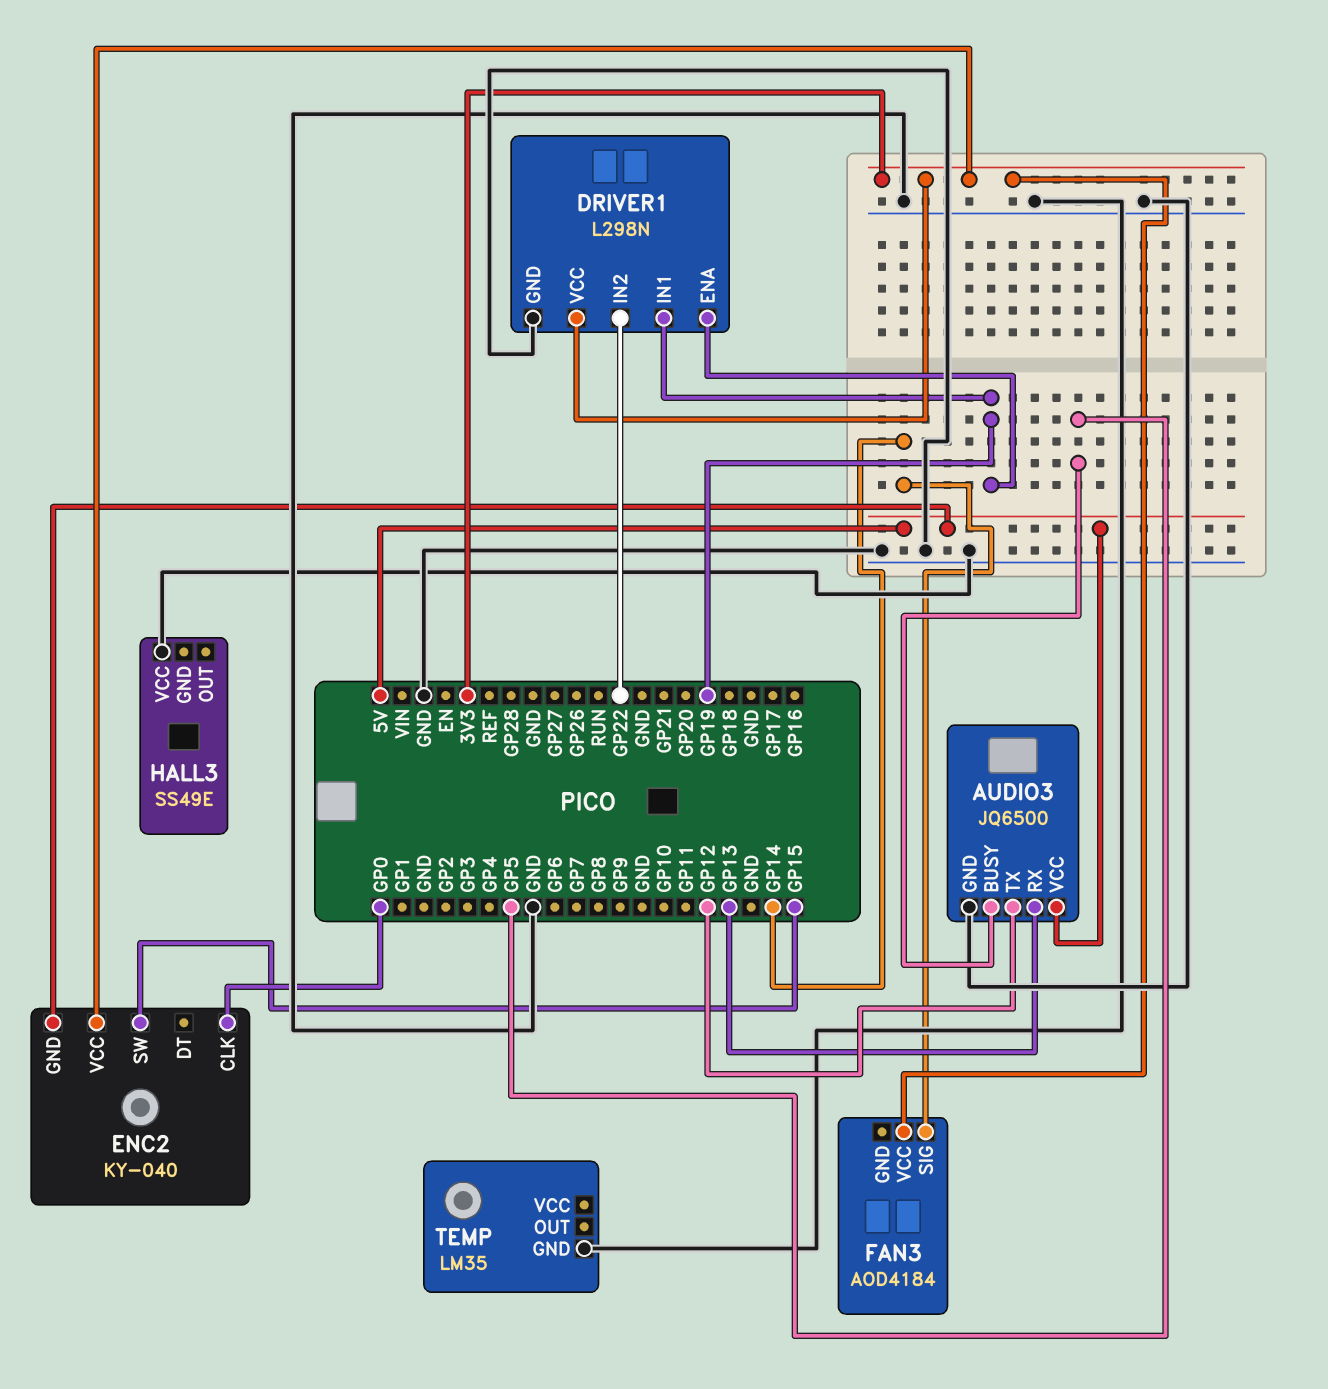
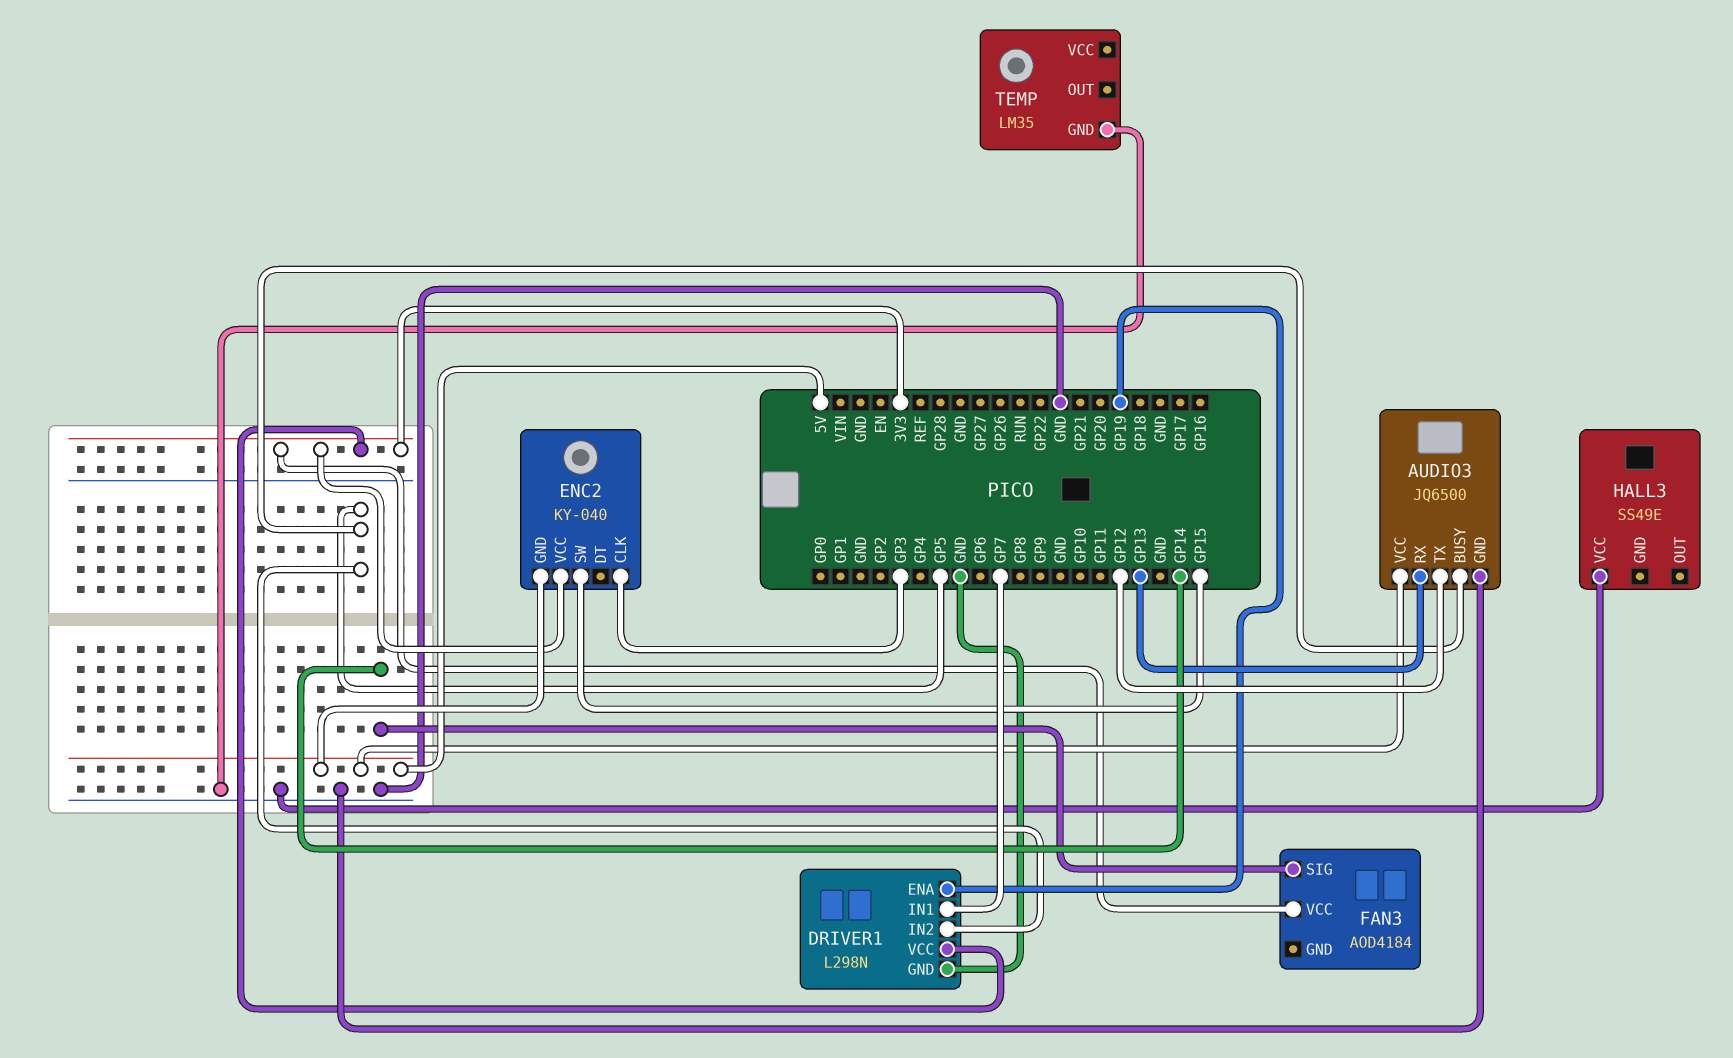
DRIVER1 pin IN1: GP19 -> GP7
DRIVER1 pin IN2: GP22 -> GP5
ENC2 pin CLK: GP0 -> GP3

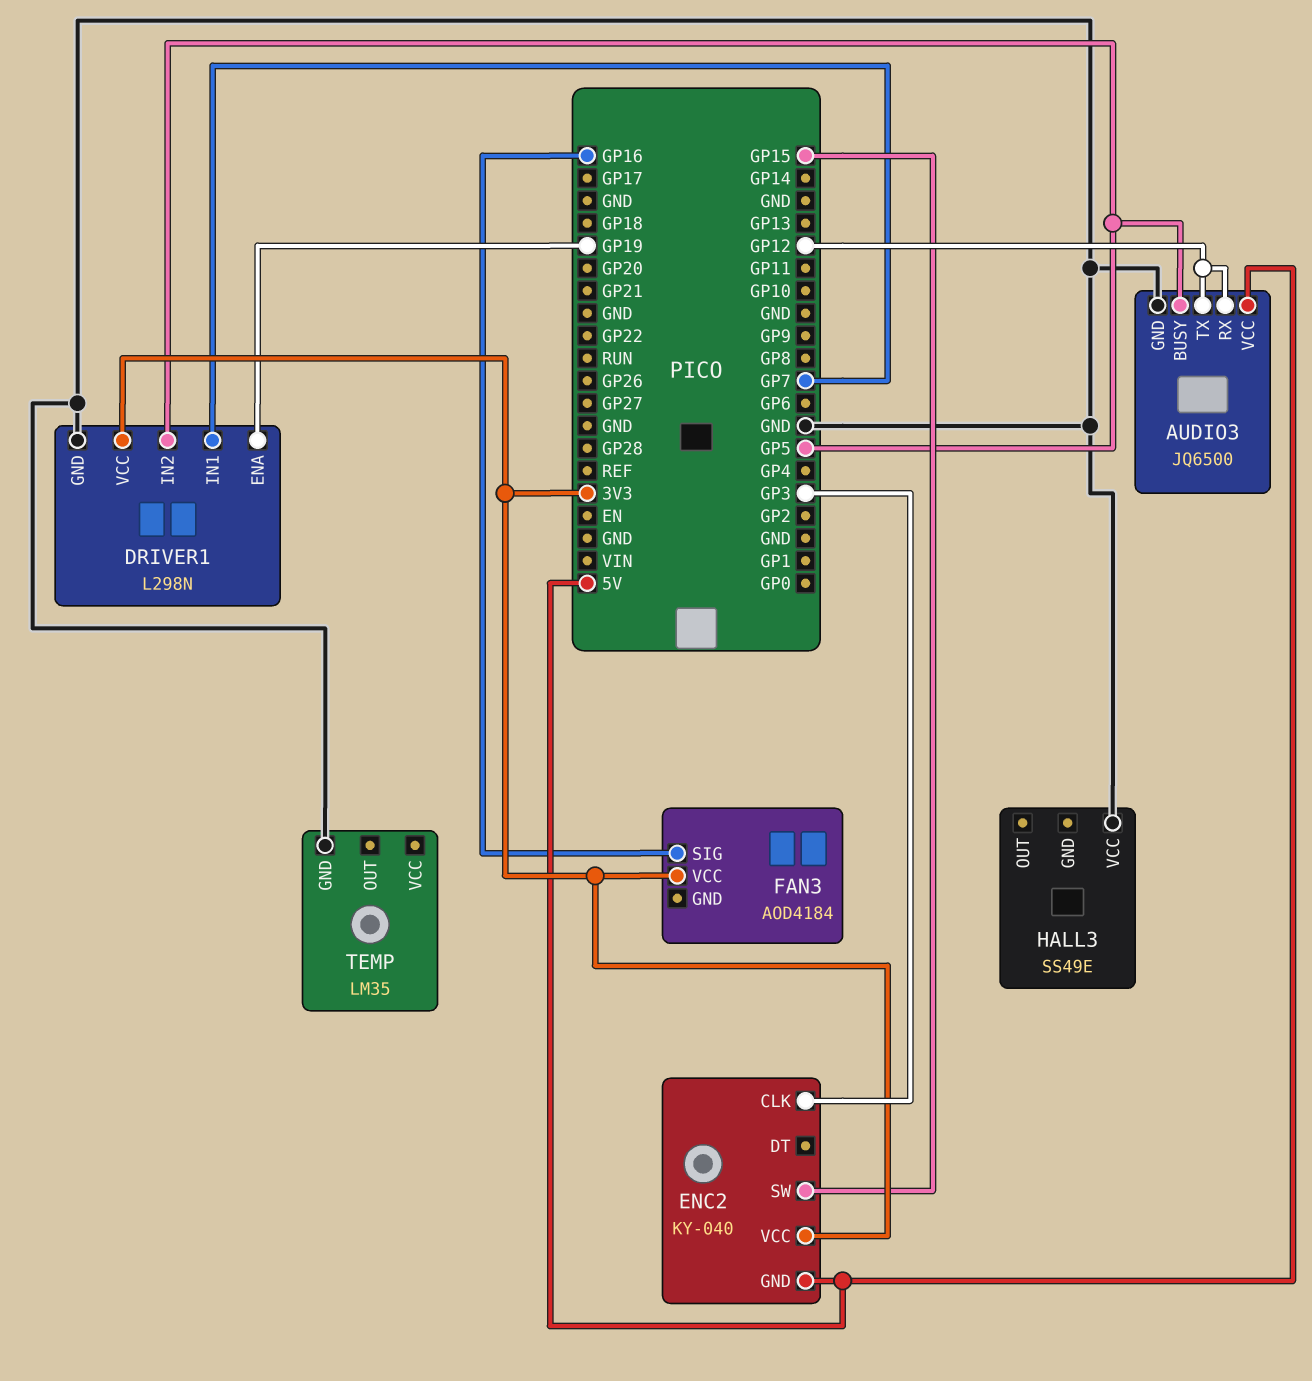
AUDIO3 pin RX: GP13 -> GP12
FAN3 pin SIG: GP14 -> GP16

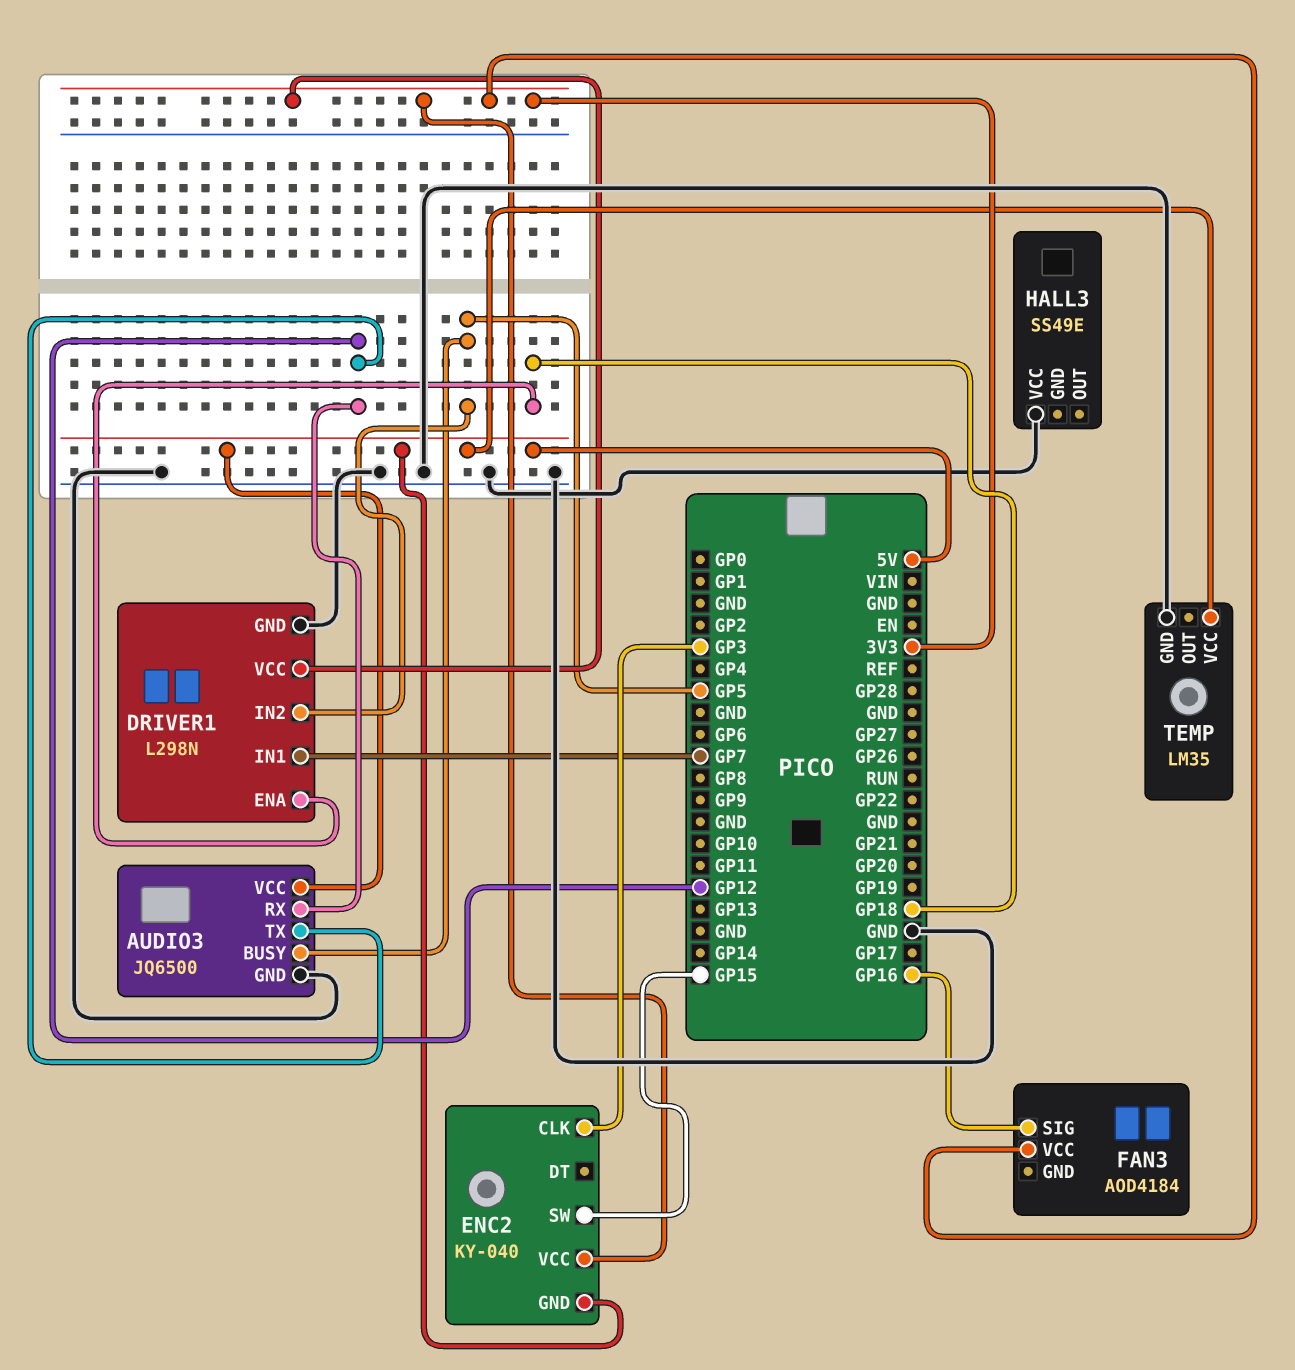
DRIVER1 pin ENA: GP19 -> GP18
TEMP pin VCC: none -> 5V

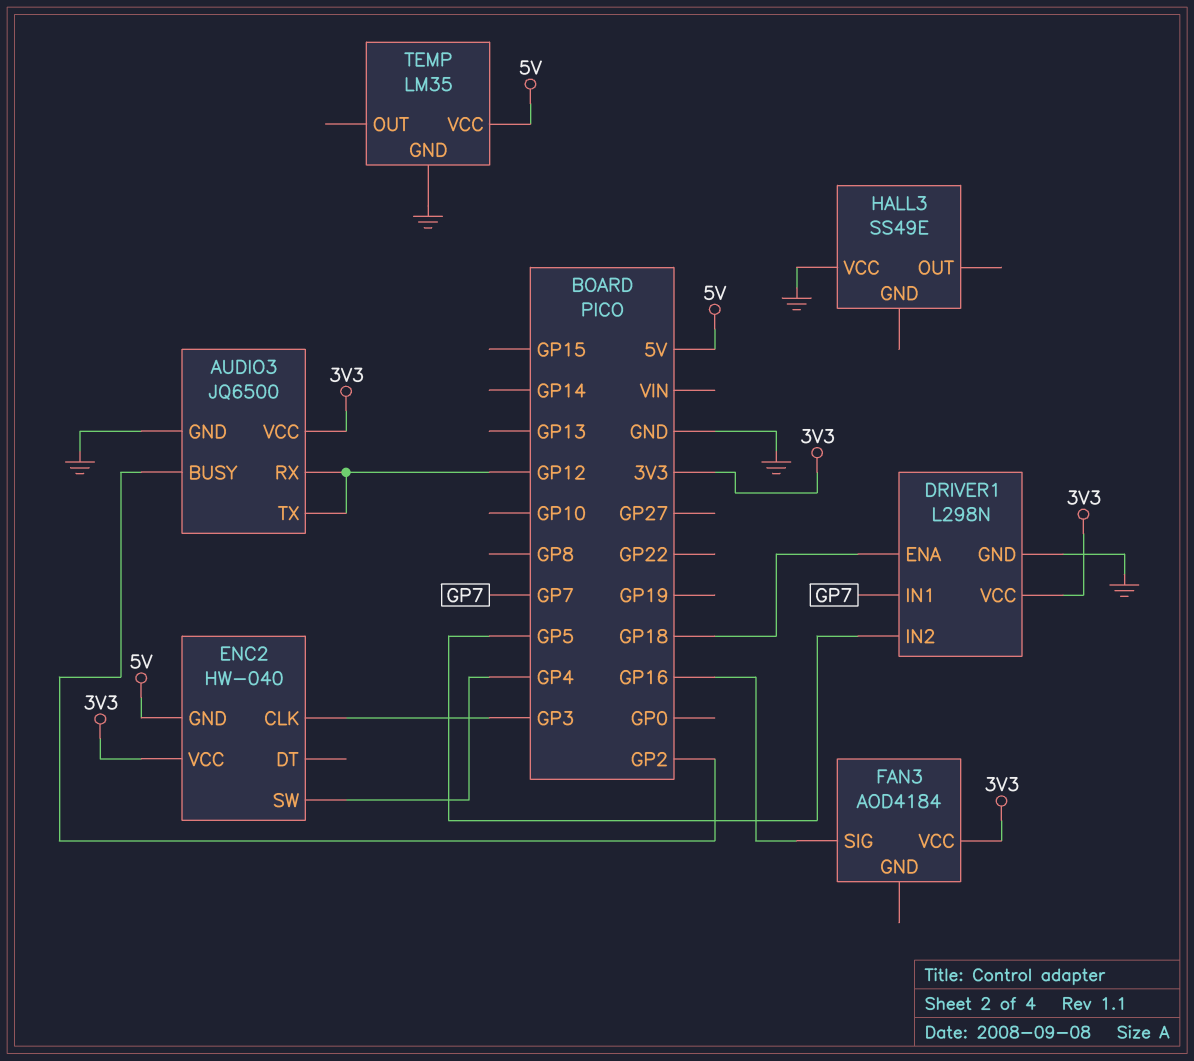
AUDIO3 pin BUSY: GP5 -> GP2
AUDIO3 pin VCC: 5V -> 3V3
ENC2: KY-040 -> HW-040
ENC2 pin SW: GP15 -> GP4

